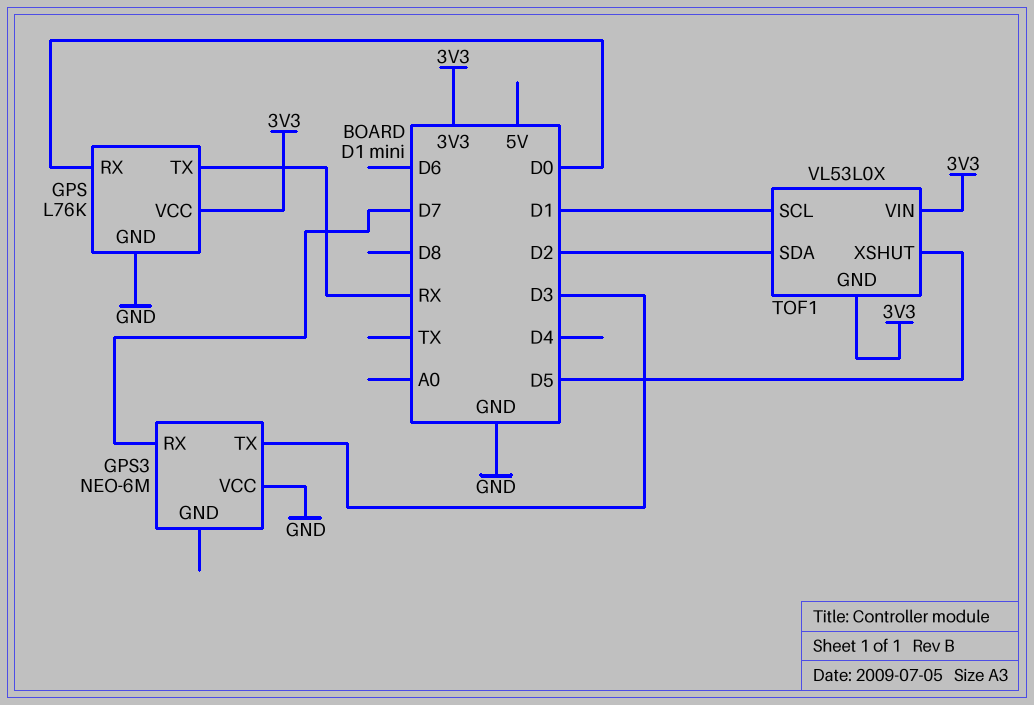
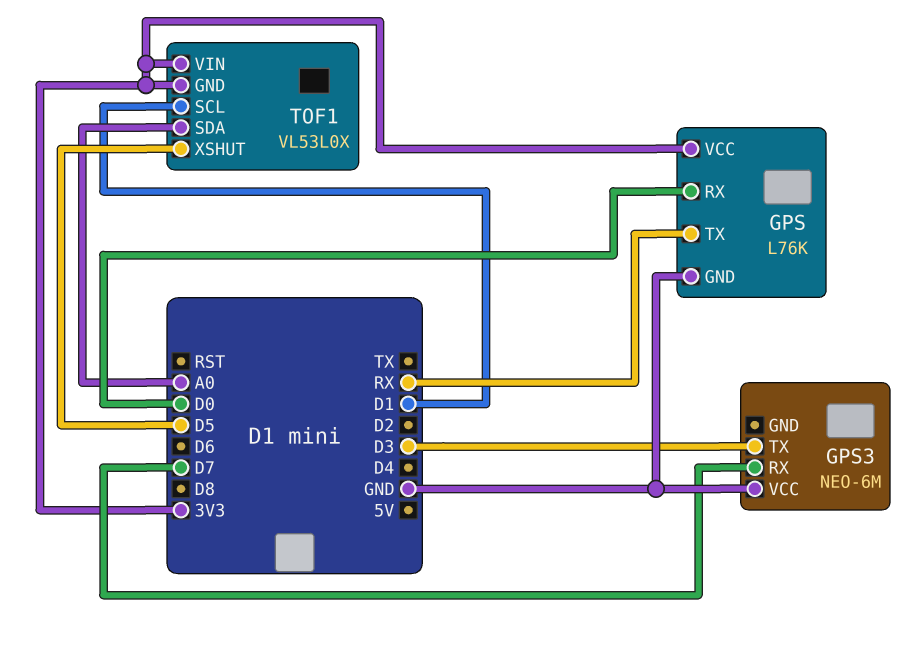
TOF1 pin SDA: D2 -> A0

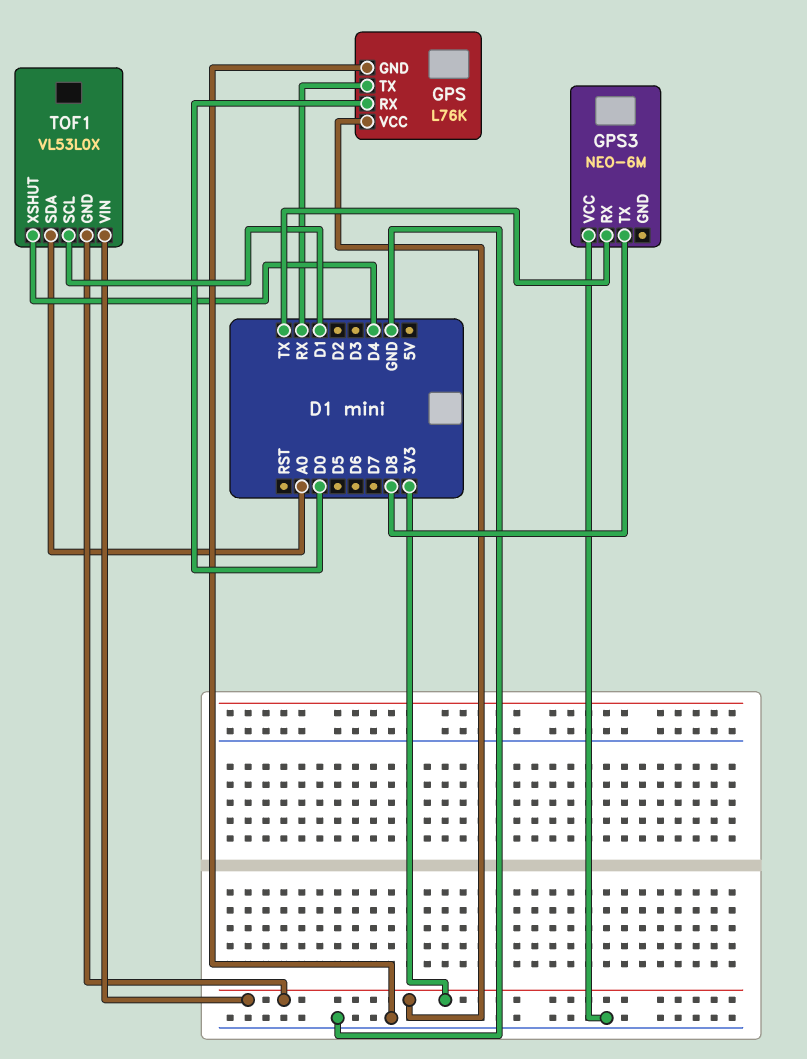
GPS3 pin RX: D7 -> TX
GPS3 pin TX: D3 -> D8
TOF1 pin XSHUT: D5 -> D4

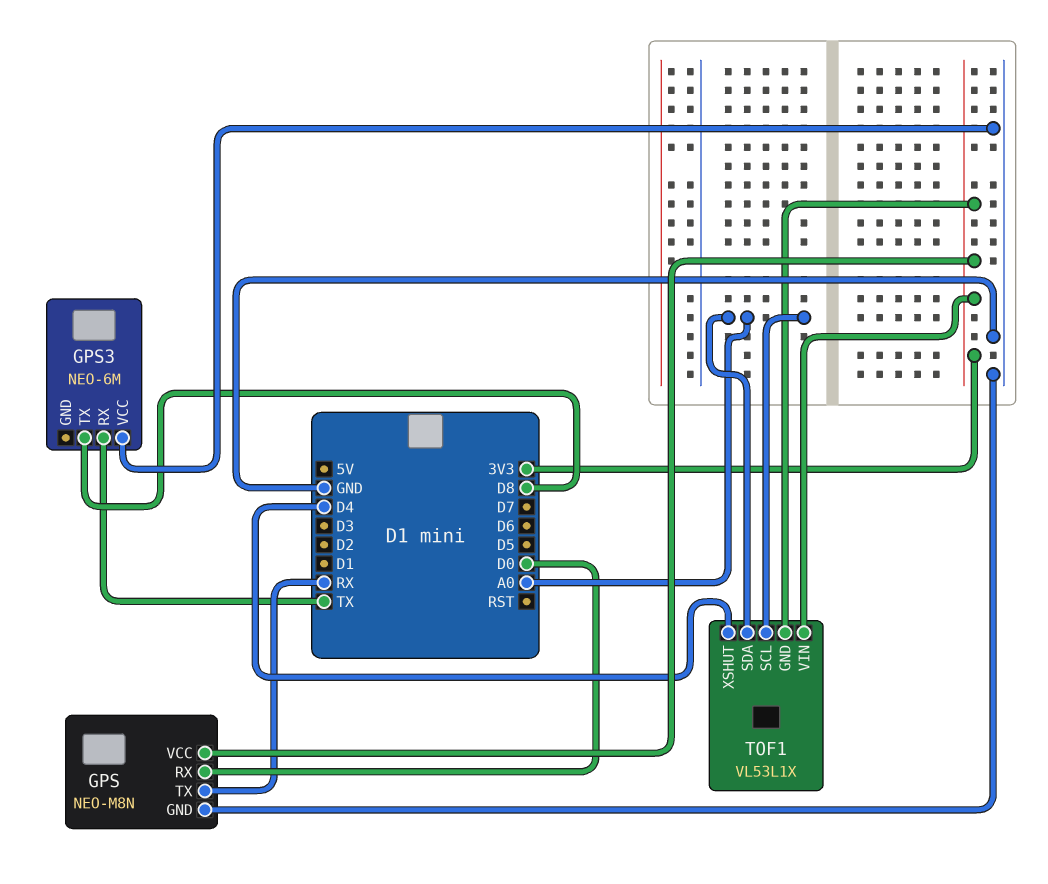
GPS: L76K -> NEO-M8N
TOF1: VL53L0X -> VL53L1X
TOF1 pin SCL: D1 -> A0

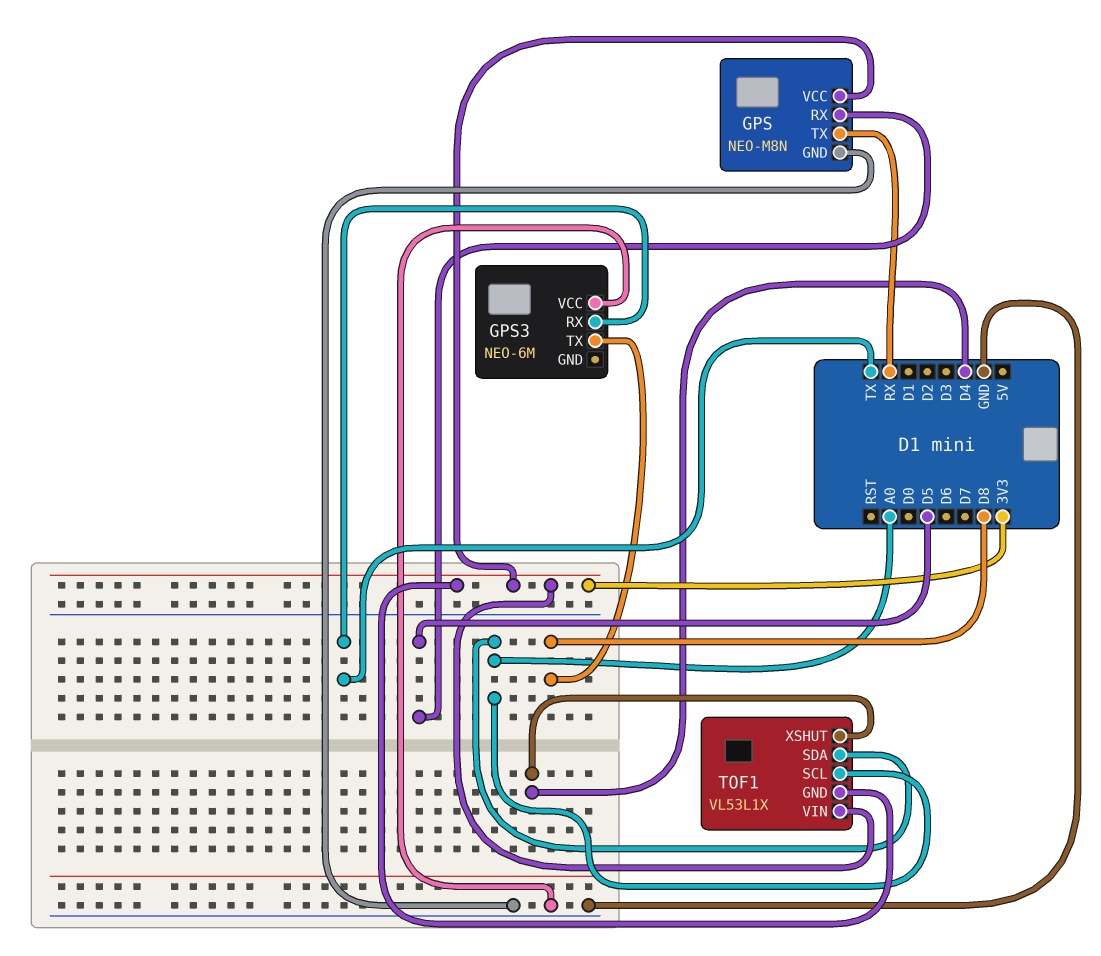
GPS pin RX: D0 -> D5

